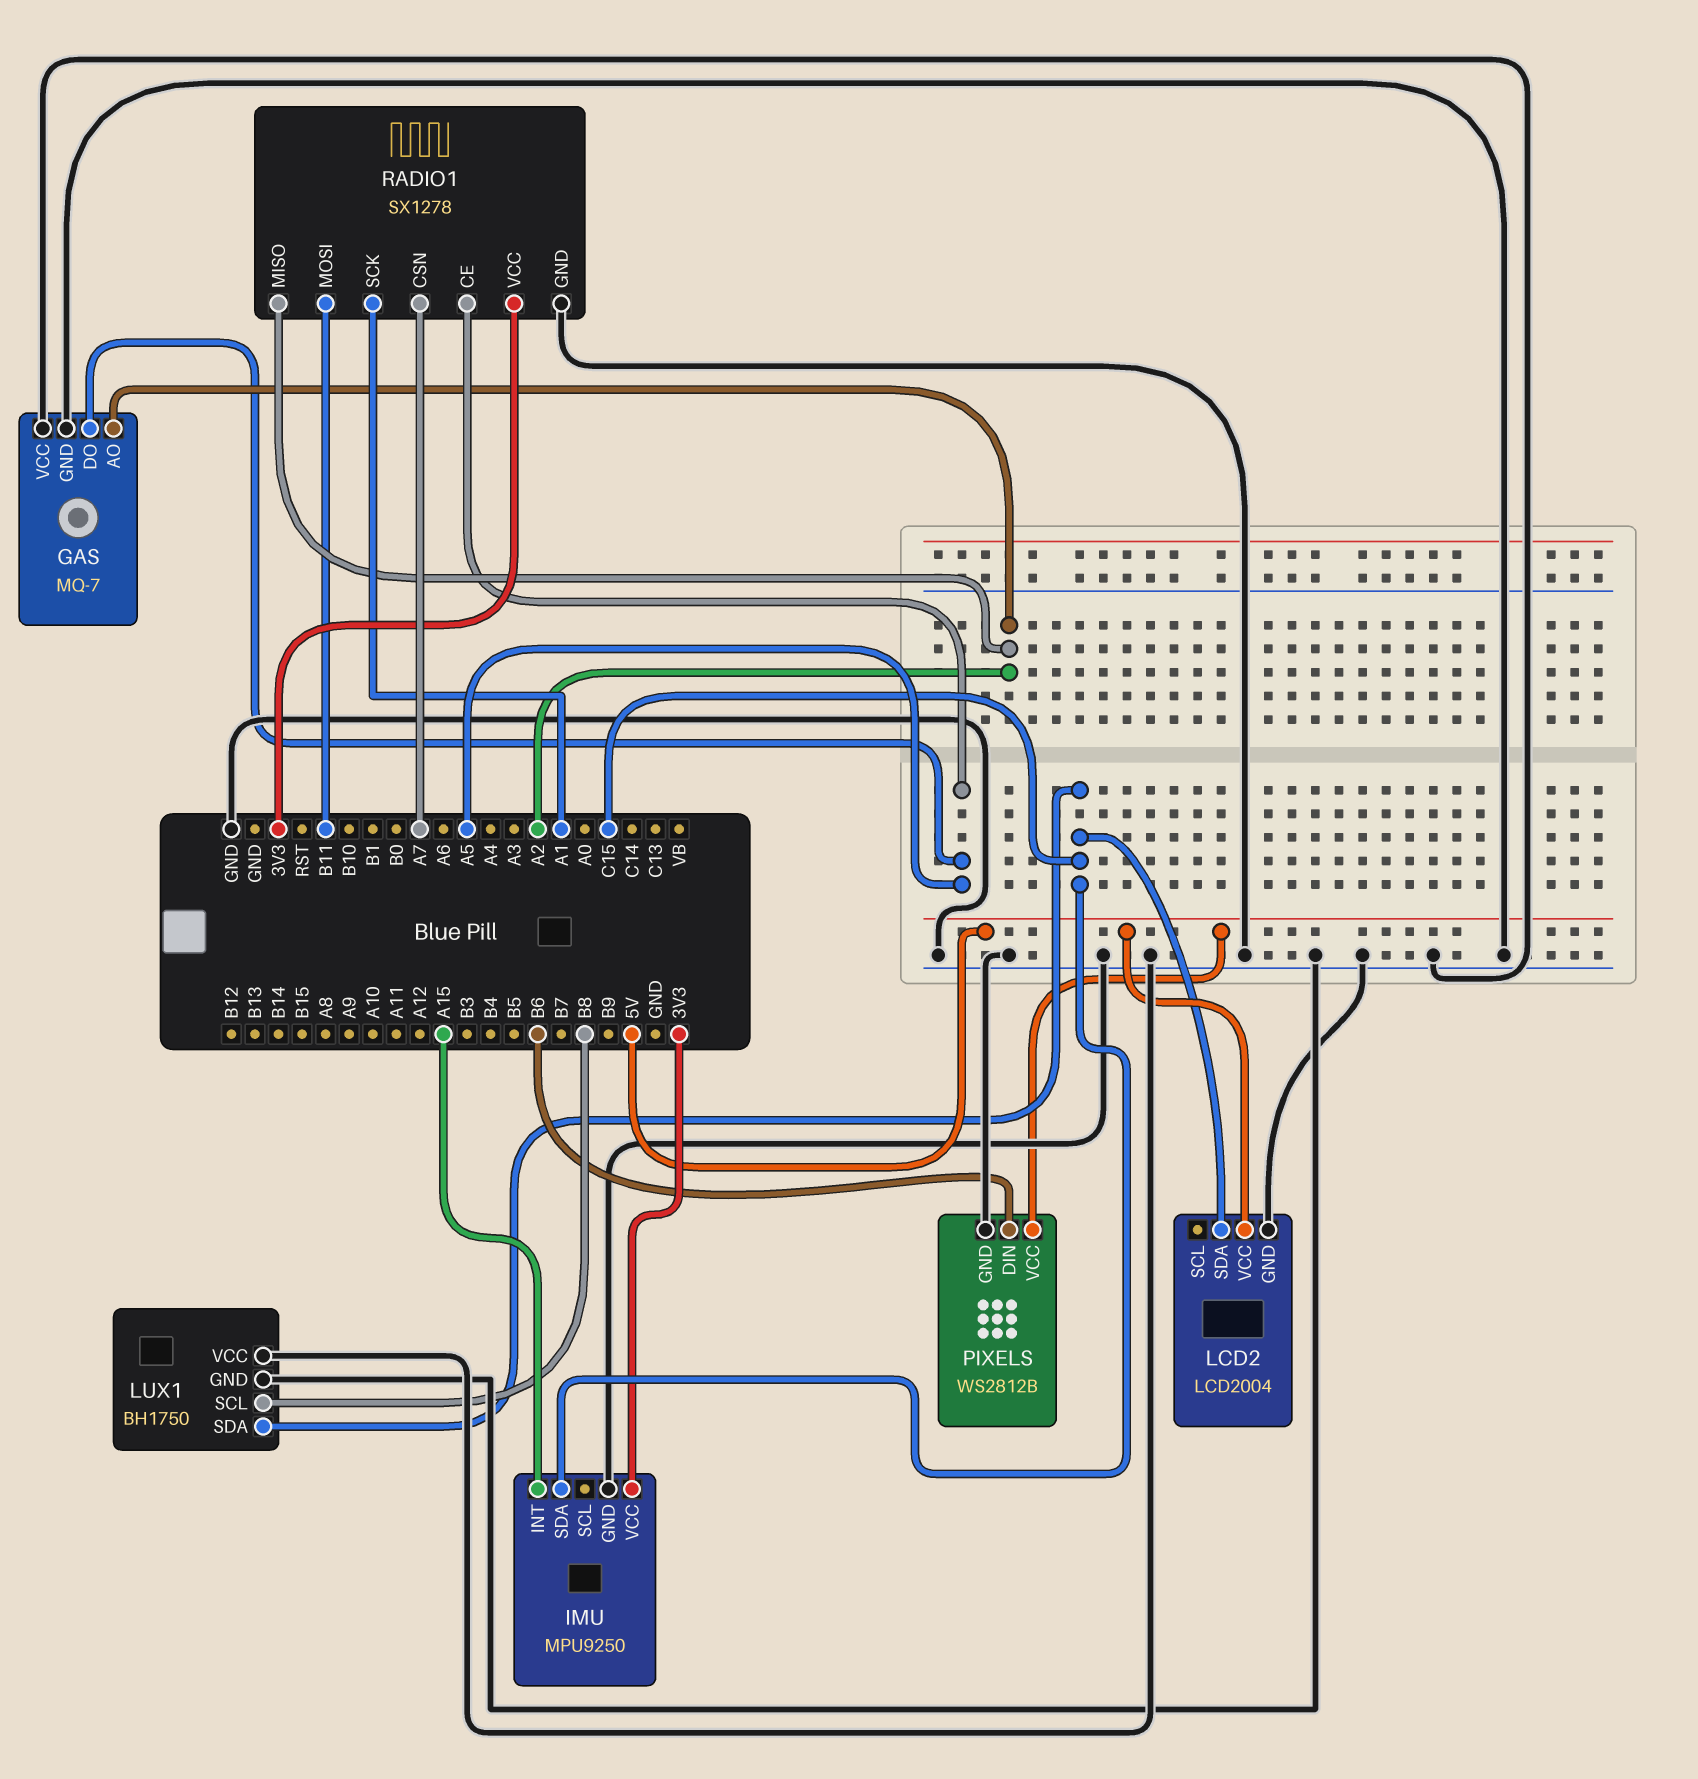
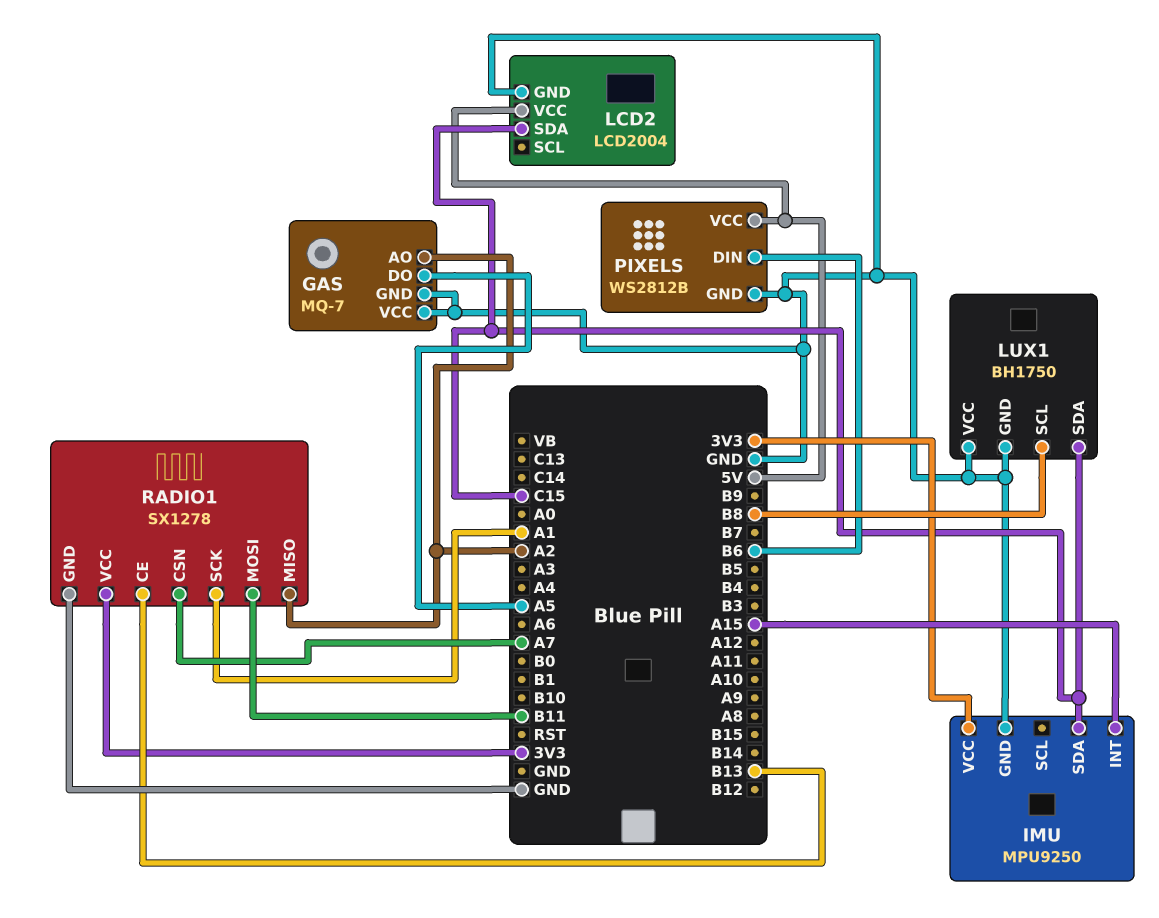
RADIO1 pin CE: A5 -> B13

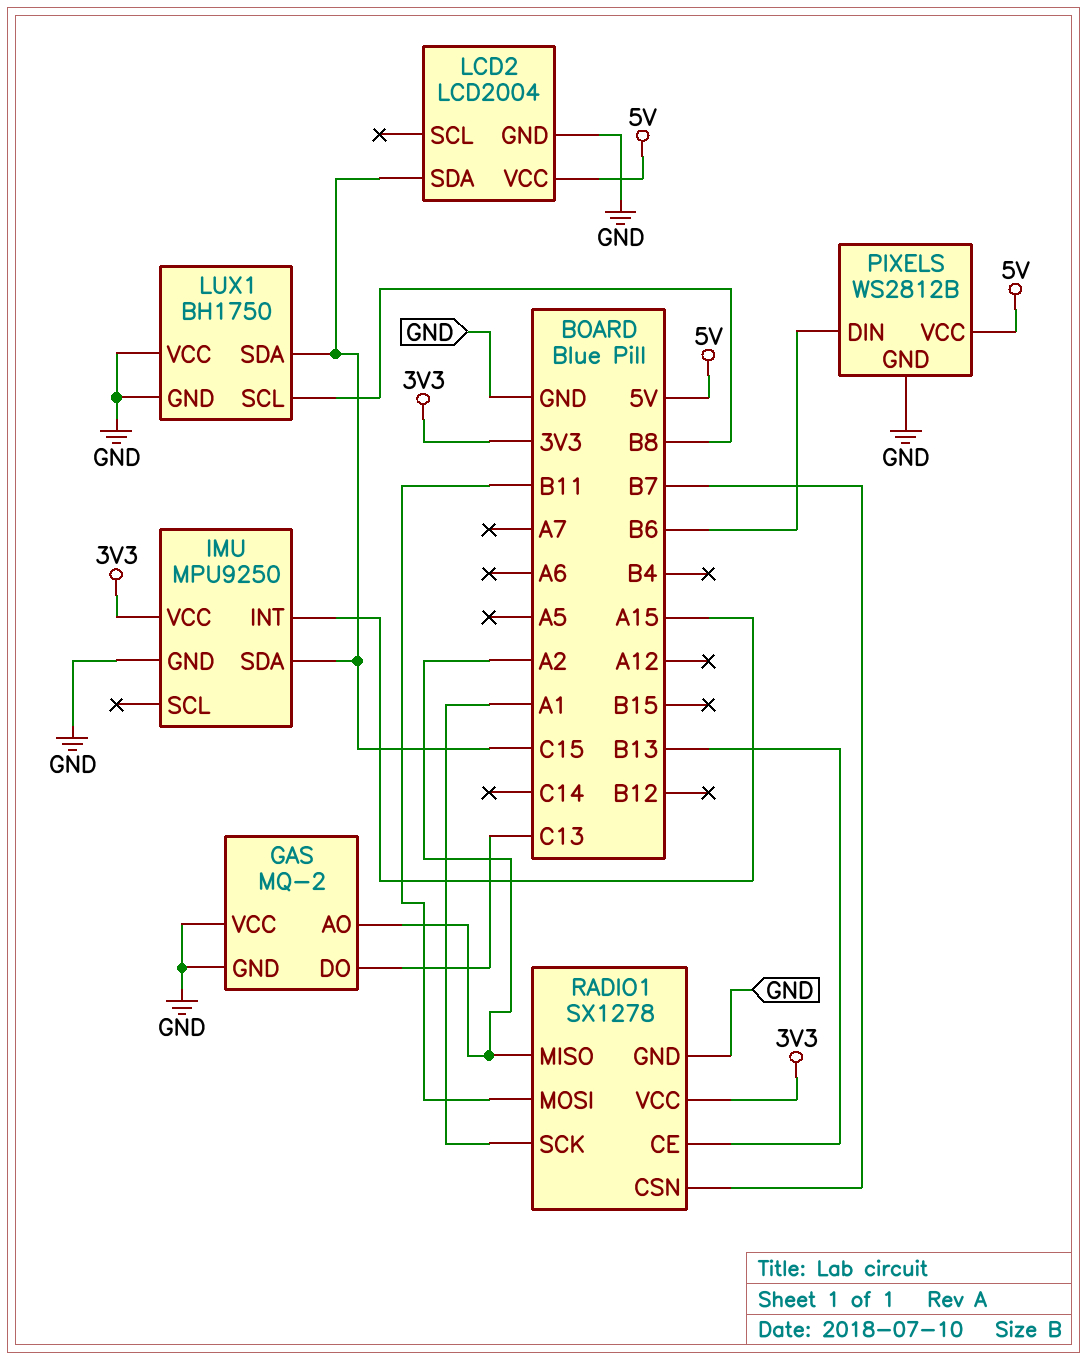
GAS: MQ-7 -> MQ-2
GAS pin DO: A5 -> C13
RADIO1 pin CSN: A7 -> B7

